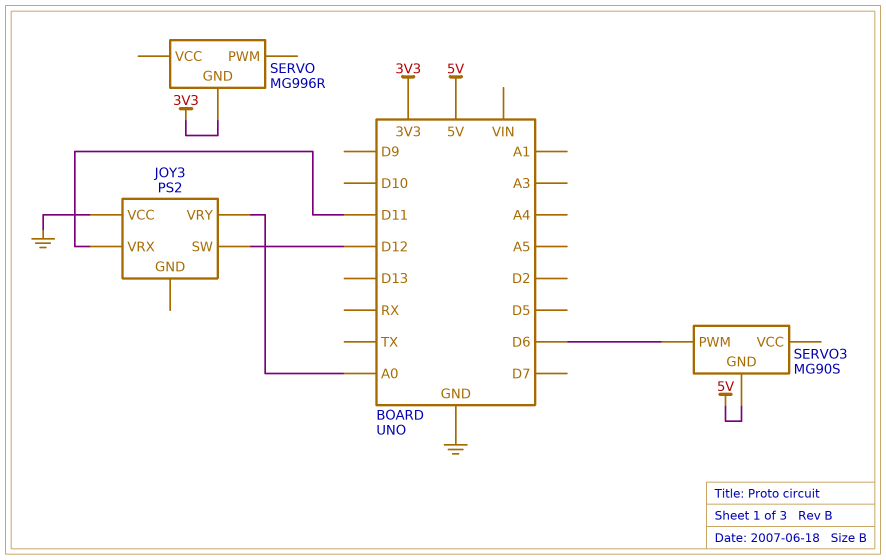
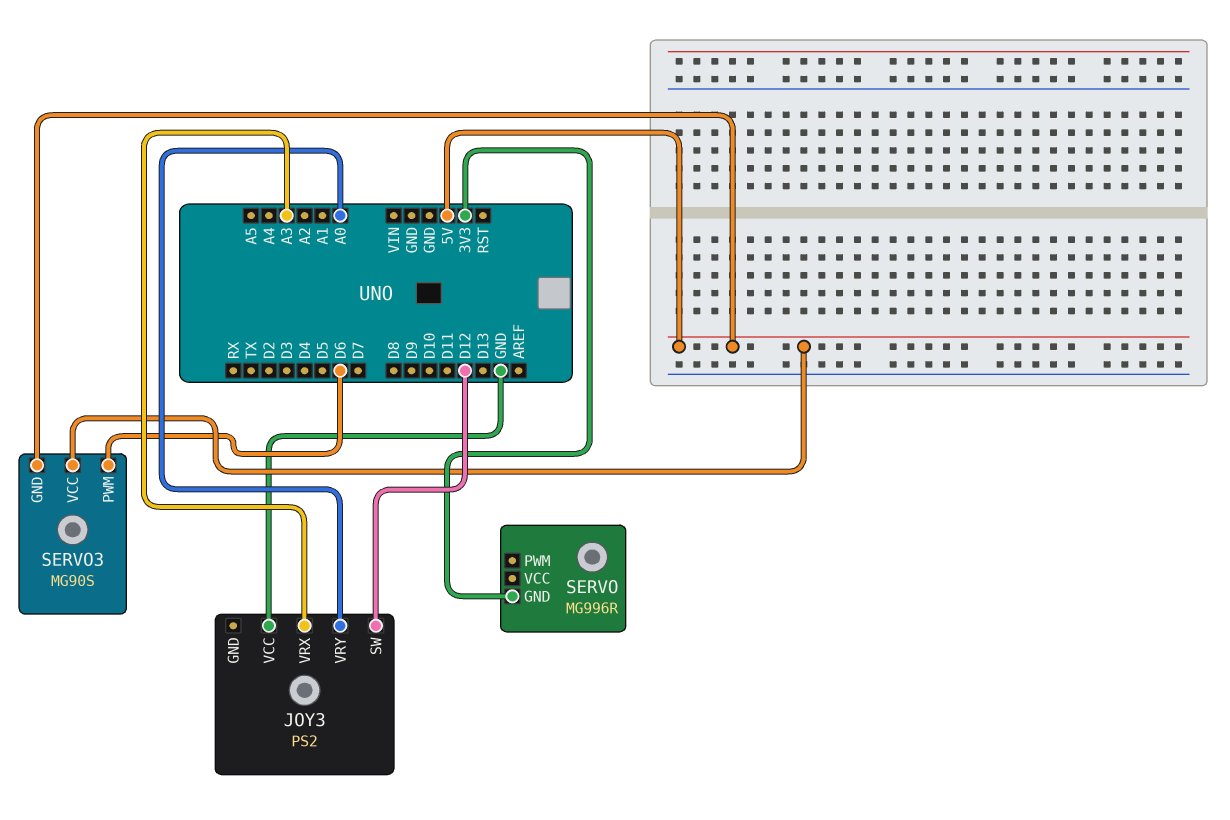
JOY3 pin VRX: D11 -> A3
SERVO3 pin VCC: none -> 5V

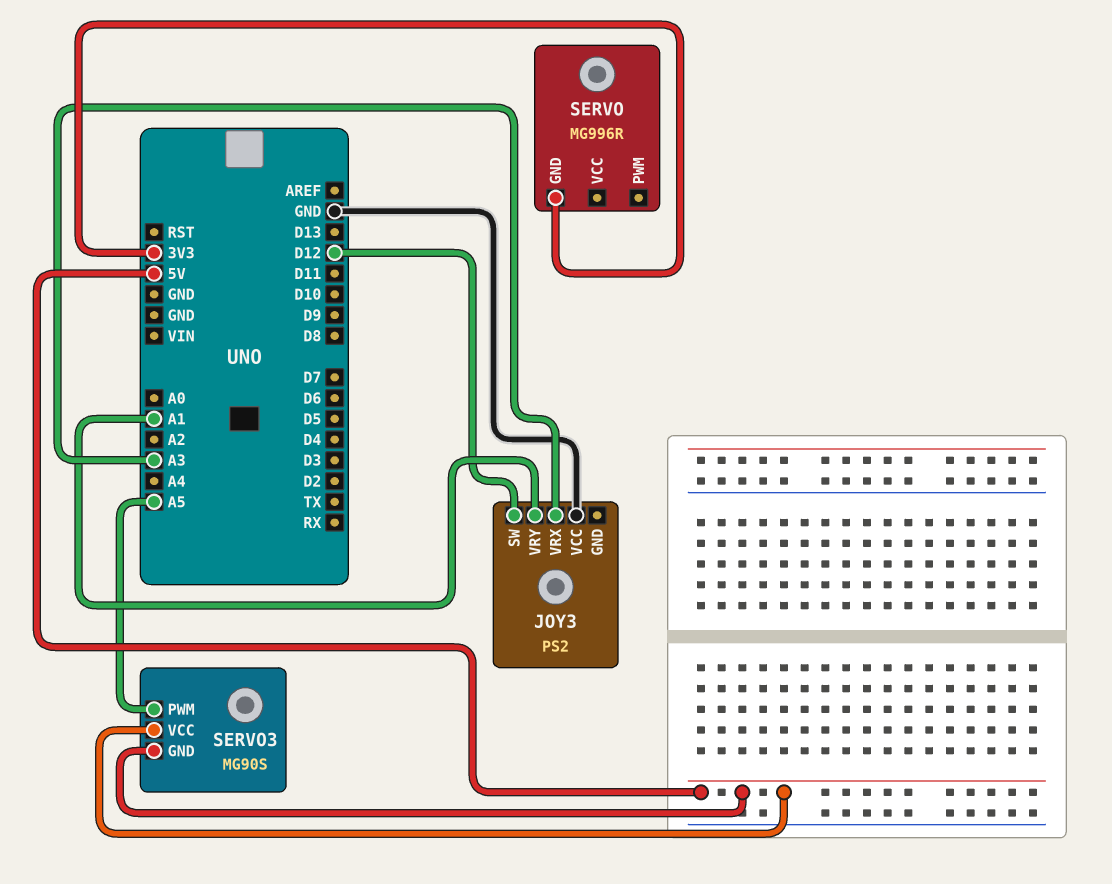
JOY3 pin VRY: A0 -> A1
SERVO3 pin PWM: D6 -> A5

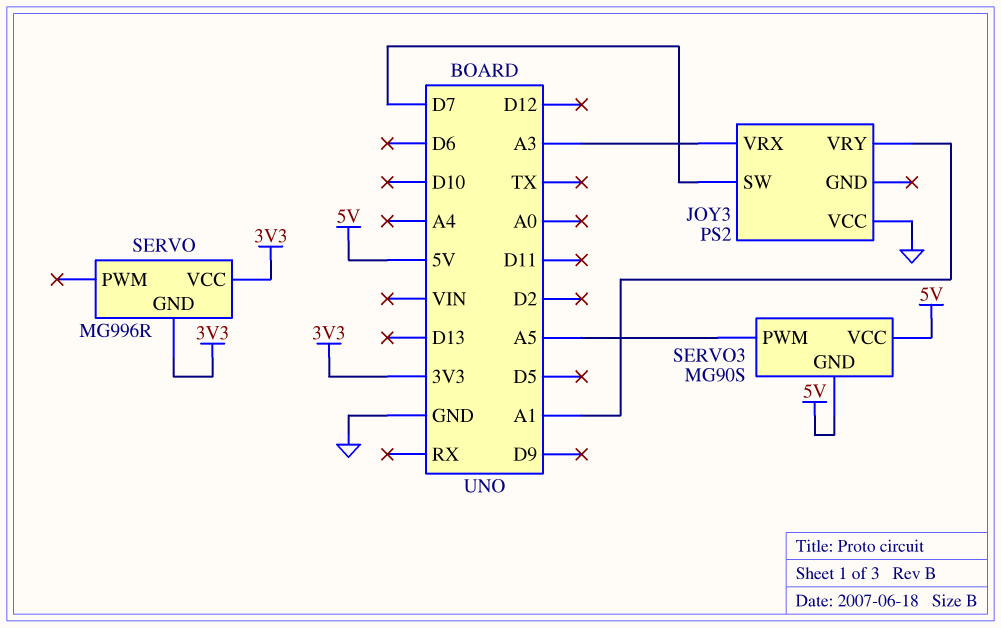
JOY3 pin SW: D12 -> D7
SERVO pin VCC: none -> 3V3

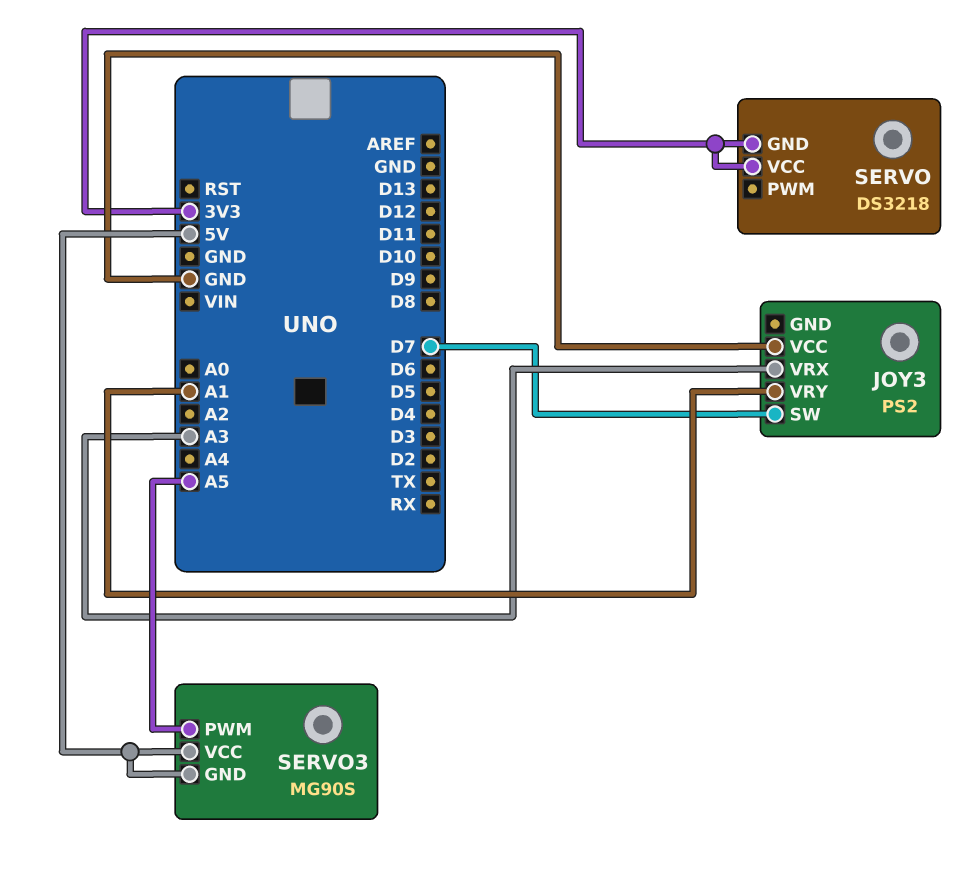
SERVO: MG996R -> DS3218

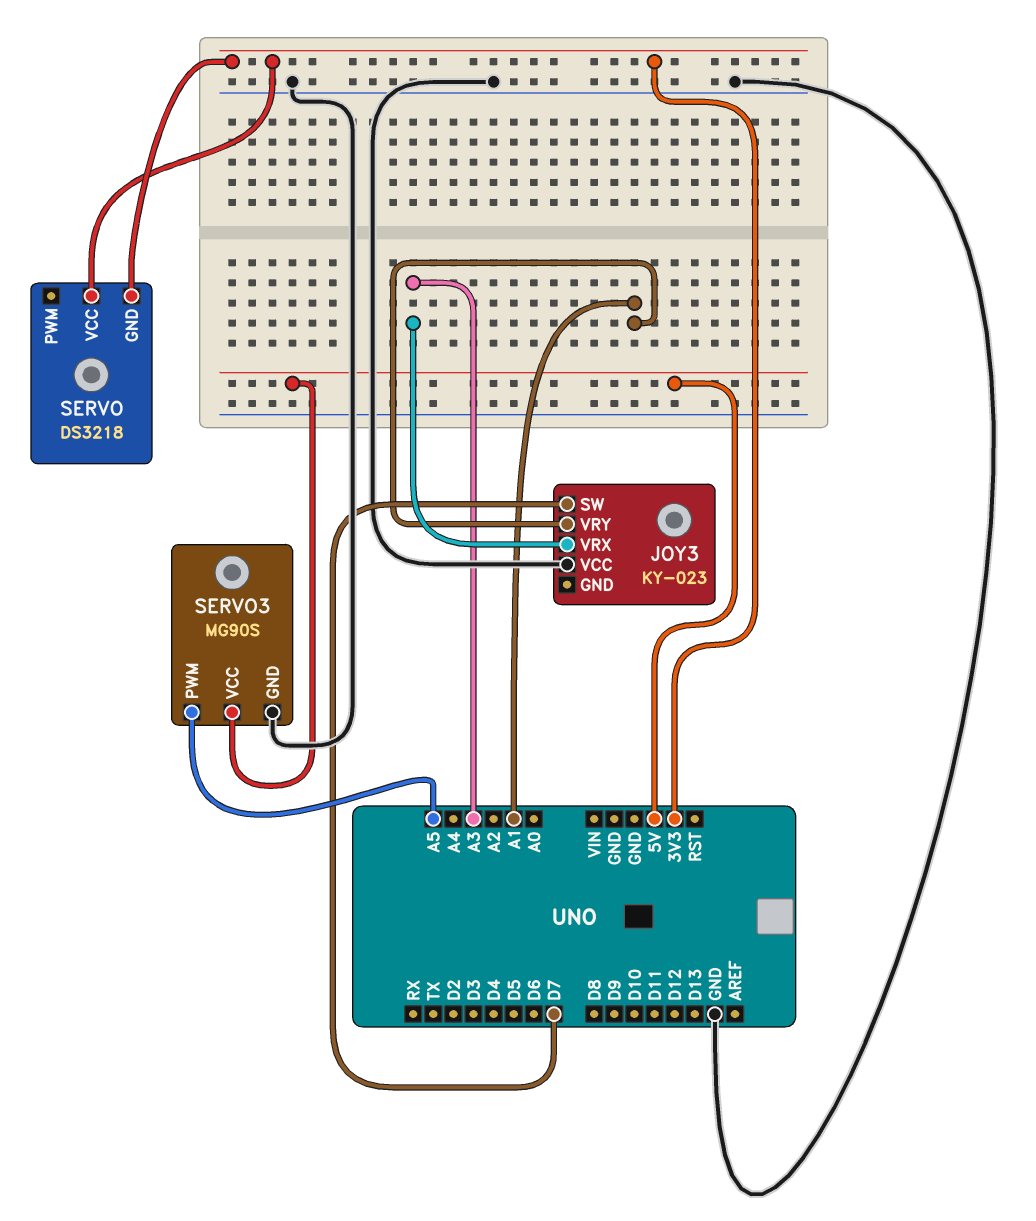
JOY3: PS2 -> KY-023
SERVO3 pin GND: 5V -> GND

